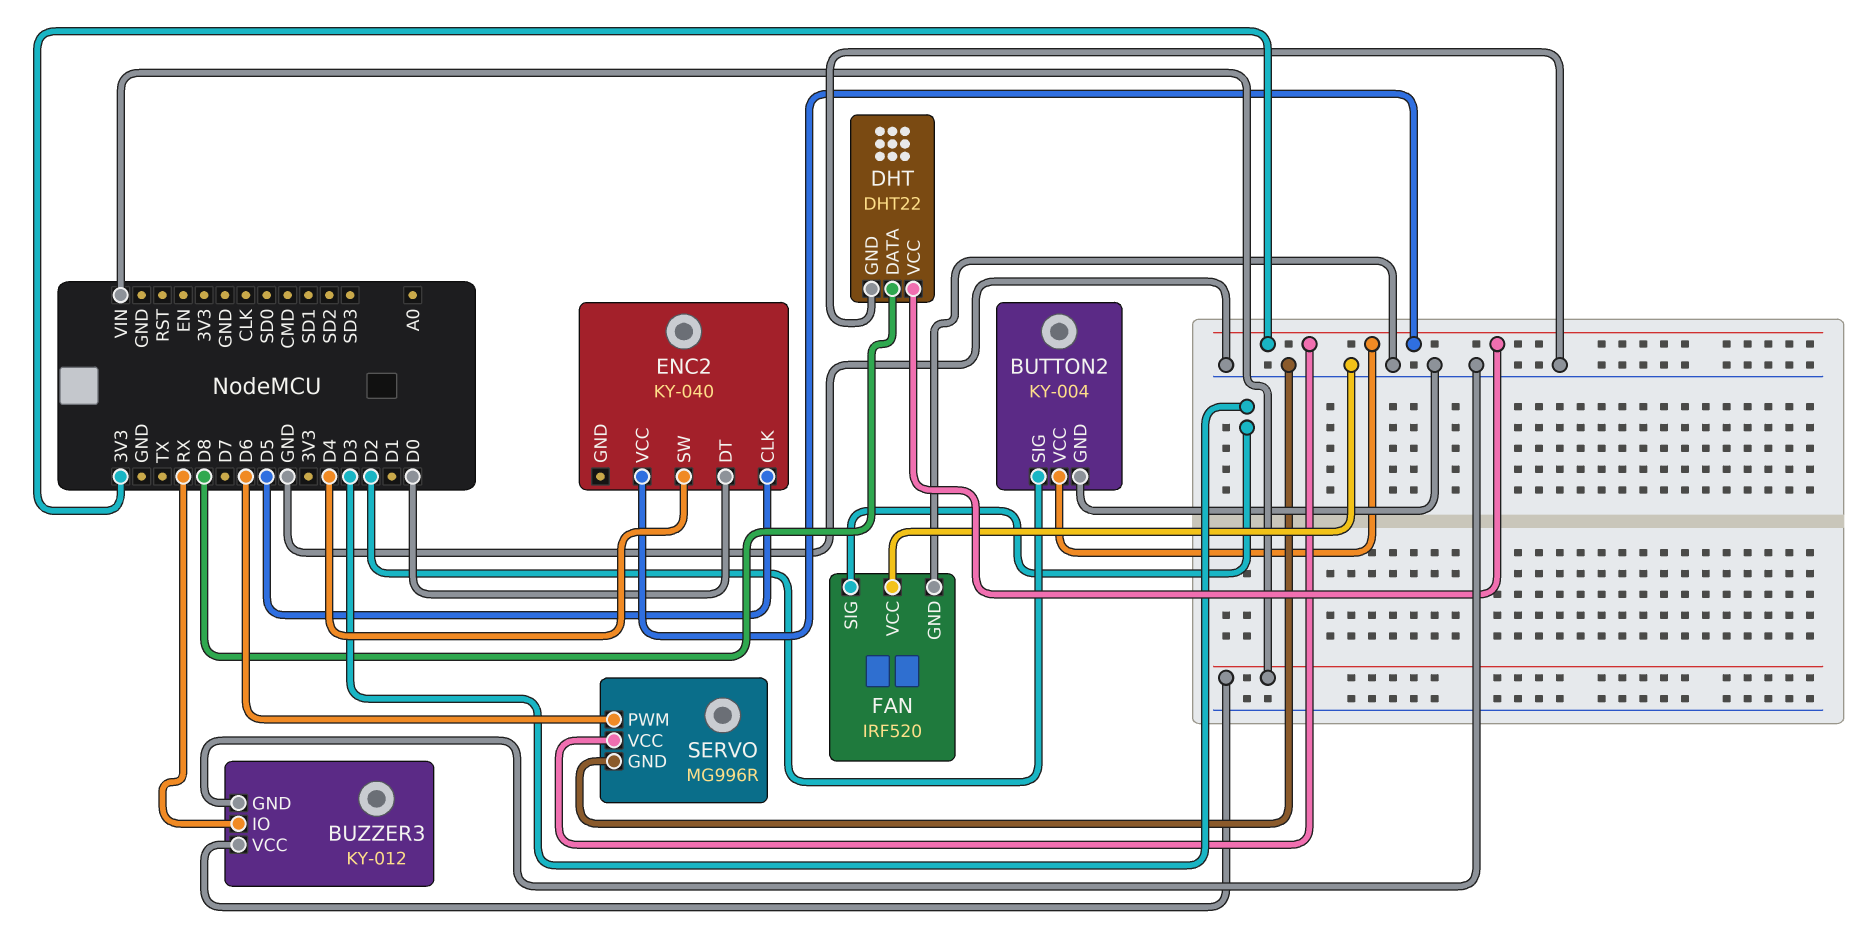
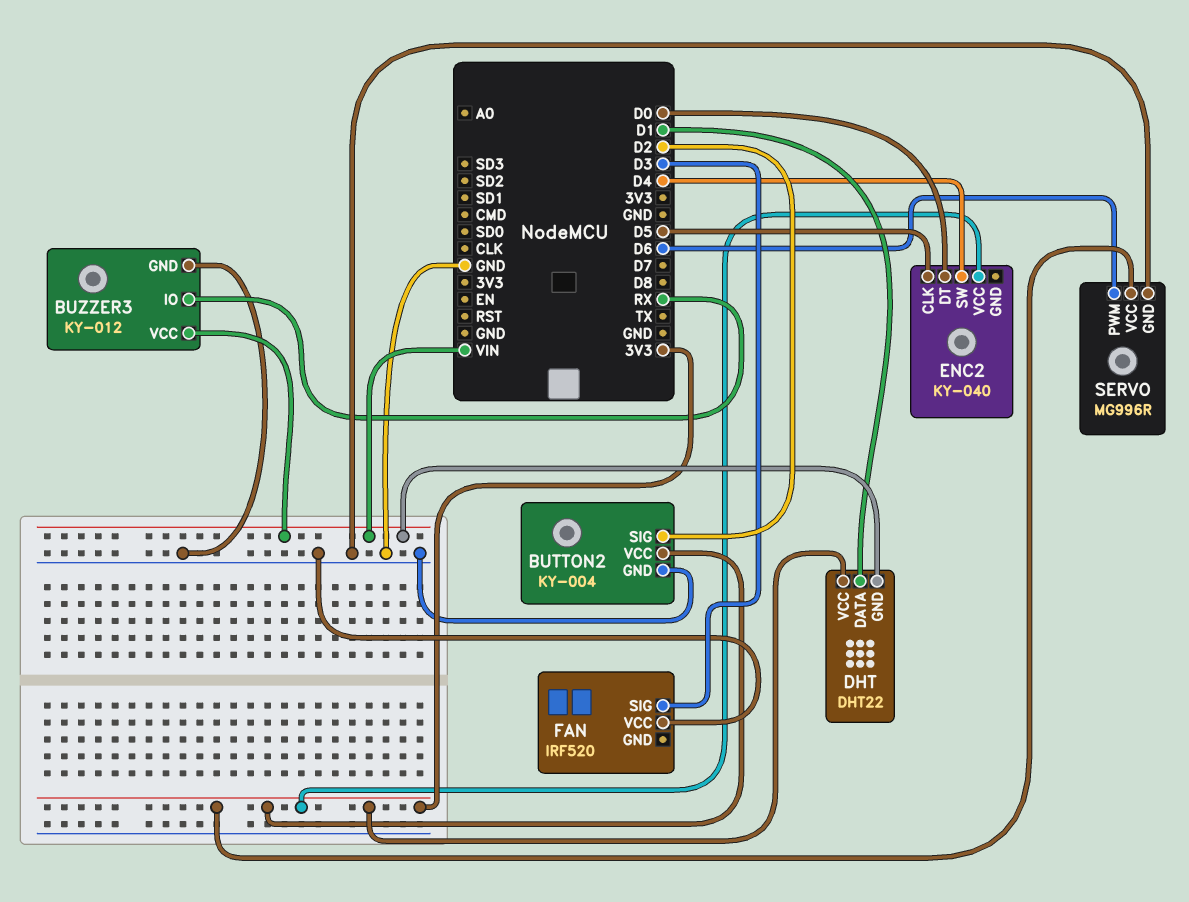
DHT pin DATA: D8 -> D1
DHT pin GND: GND -> VIN
FAN pin GND: GND -> none

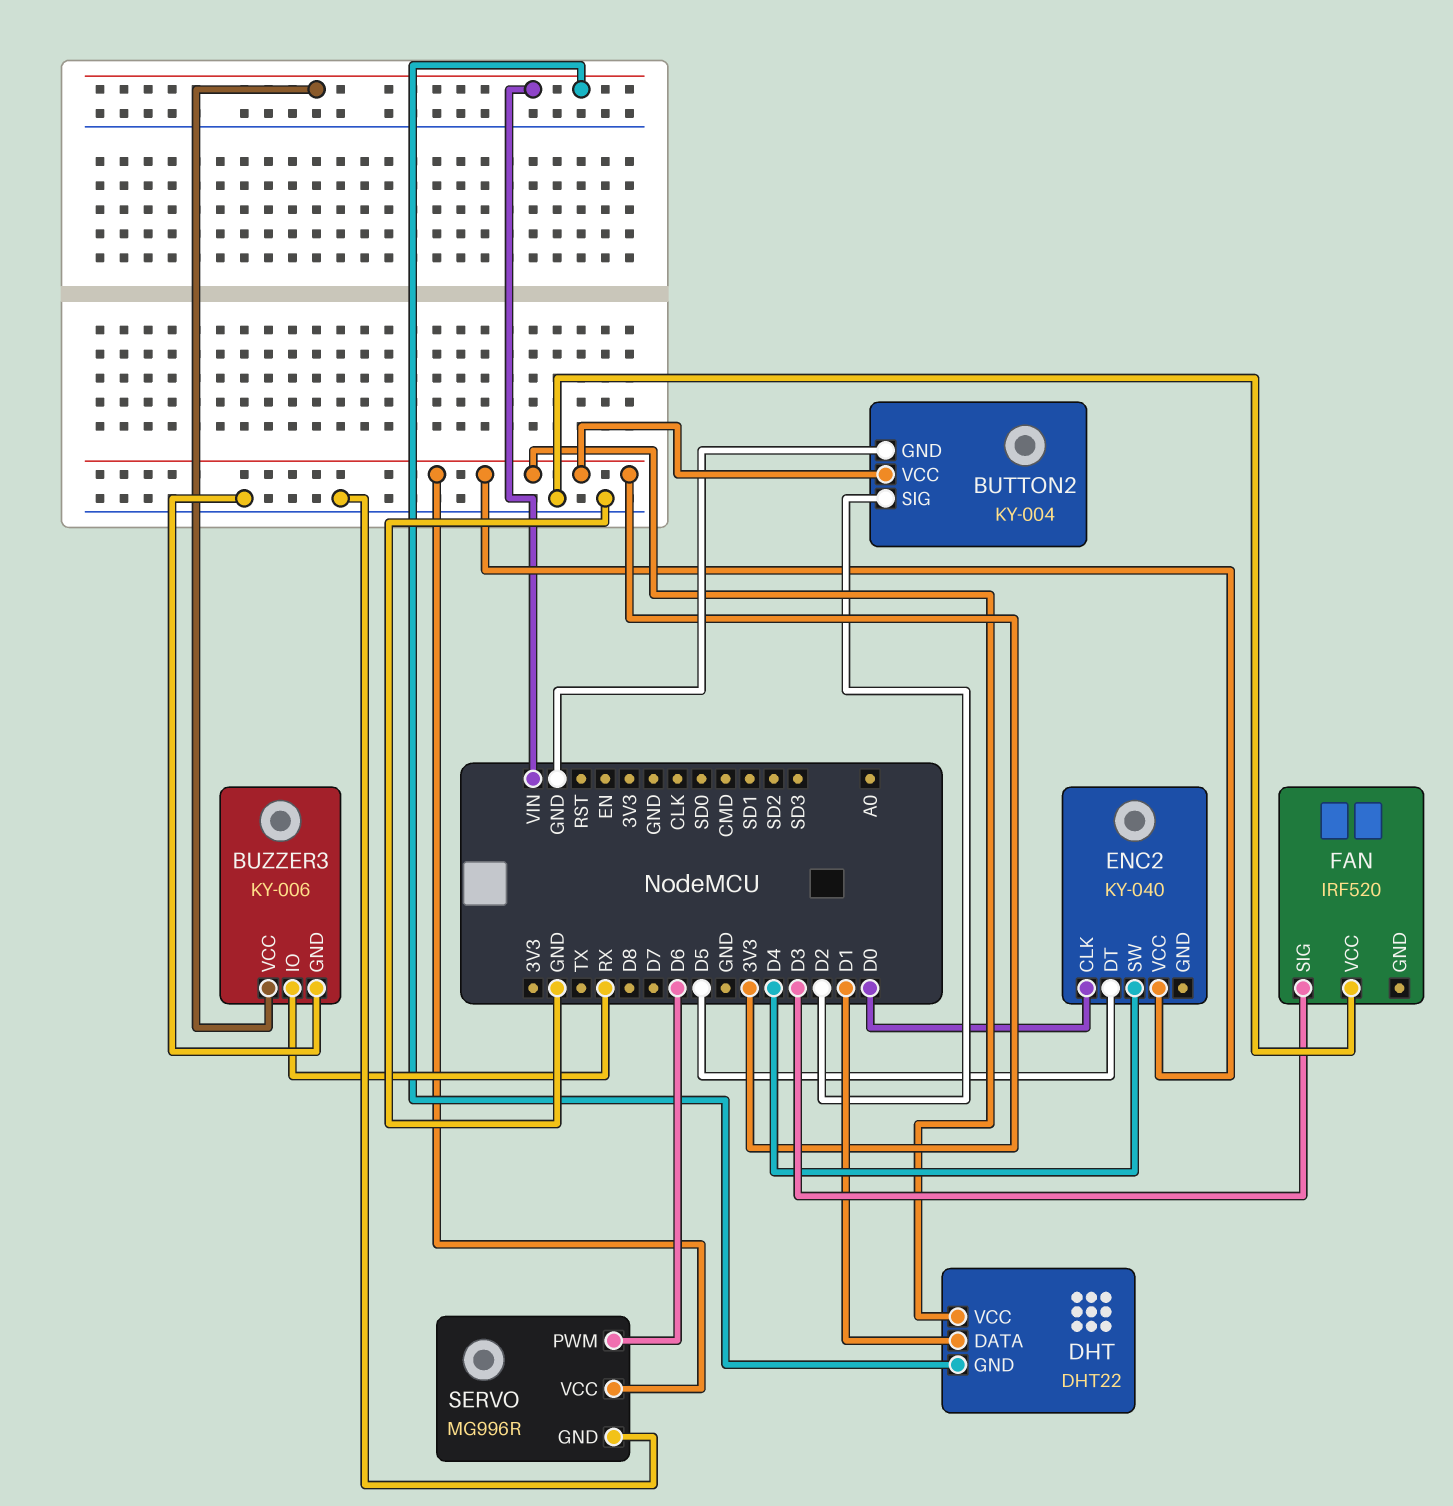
BUZZER3: KY-012 -> KY-006
ENC2 pin CLK: D5 -> D0
ENC2 pin DT: D0 -> D5

